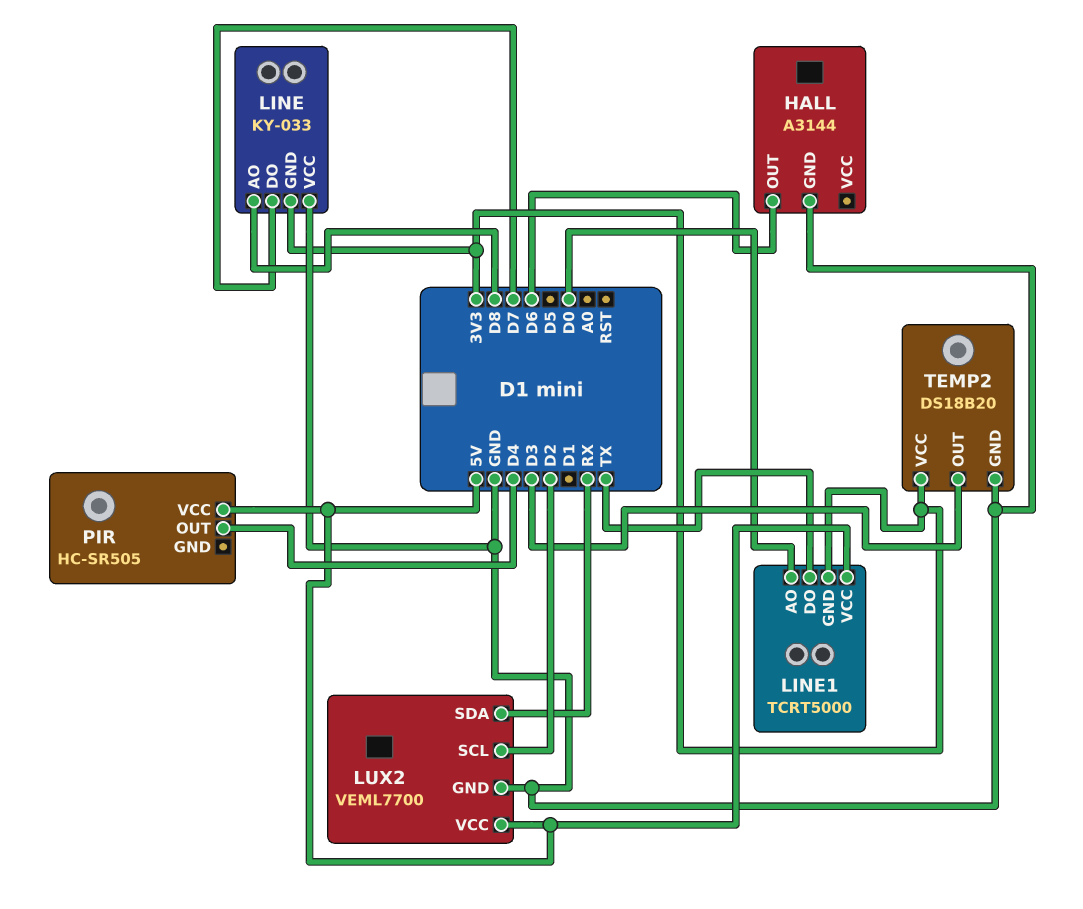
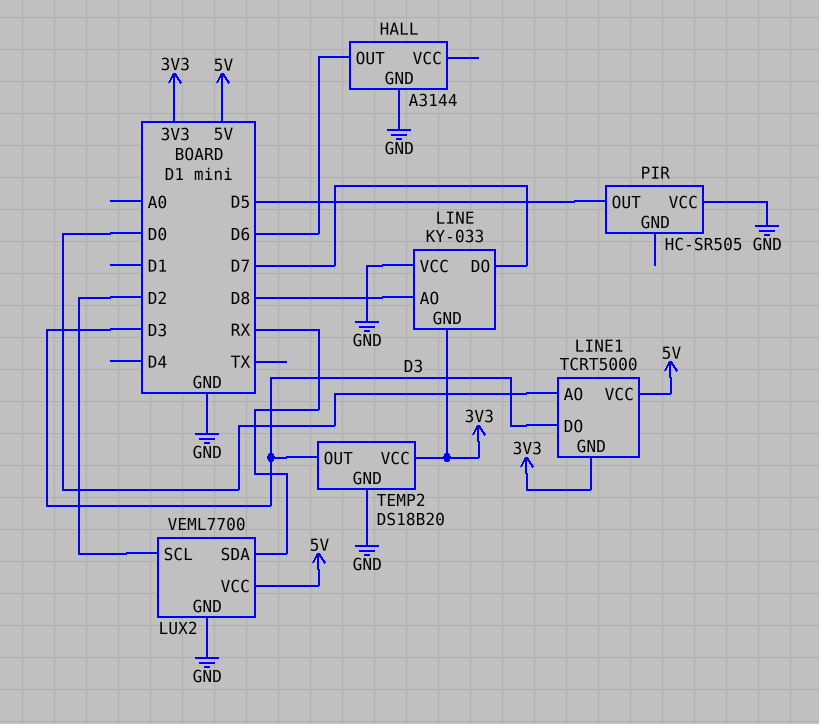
LINE1 pin DO: TX -> D3
PIR pin OUT: D4 -> D5
PIR pin VCC: 5V -> GND

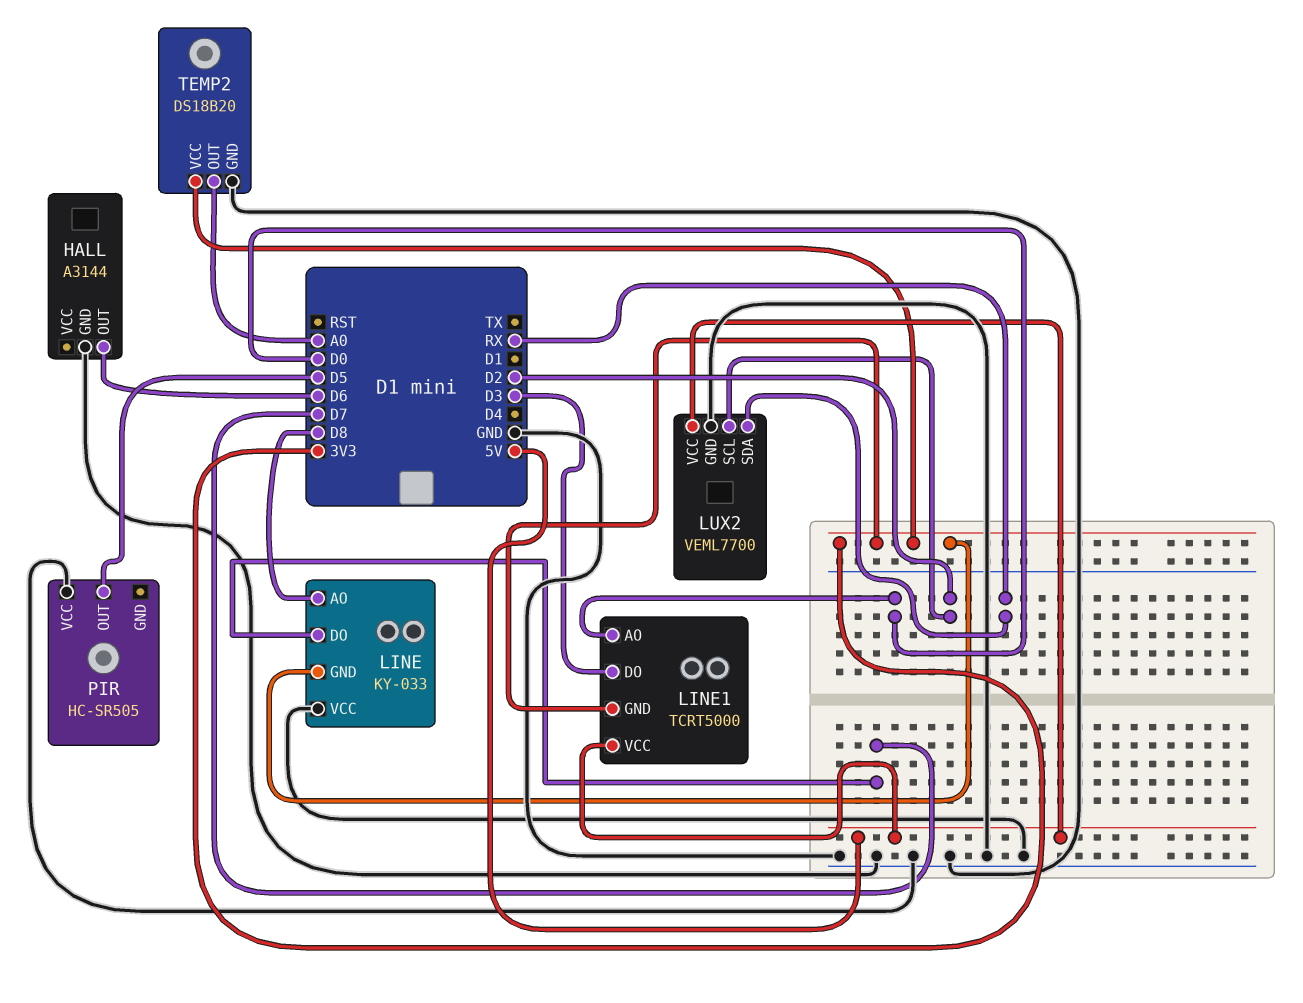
TEMP2 pin OUT: D3 -> A0

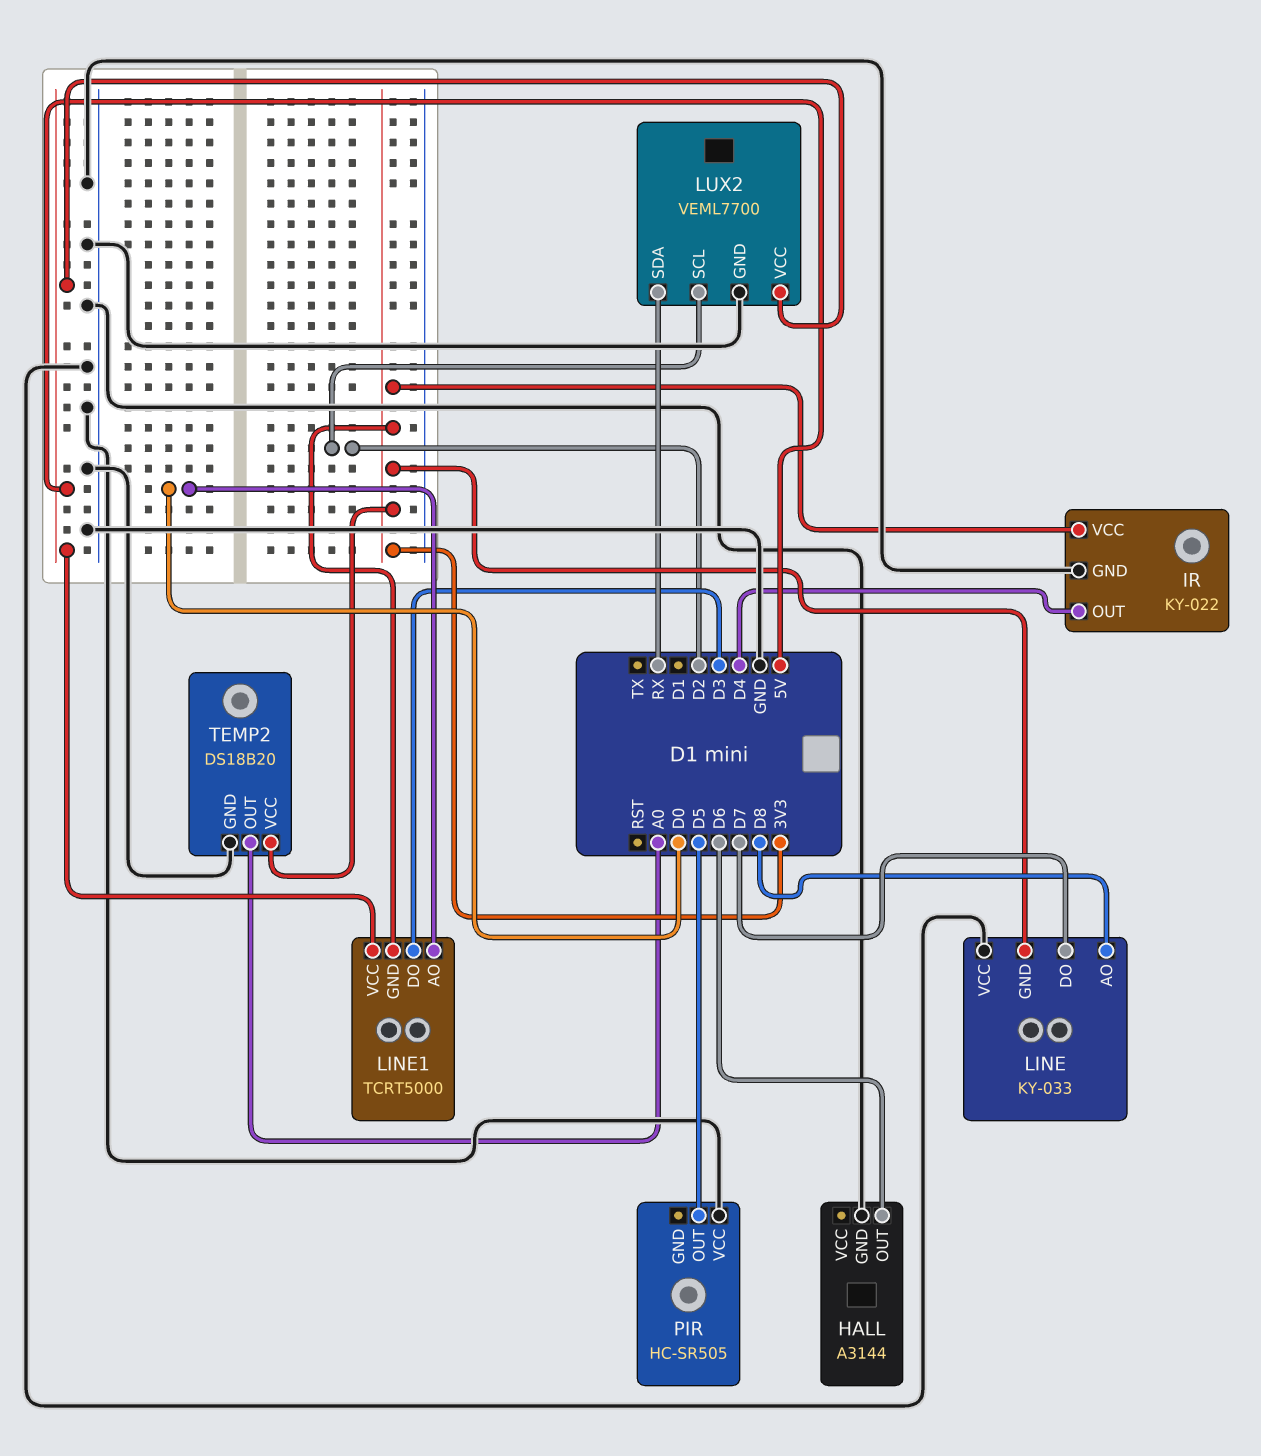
IR: none -> KY-022
IR pin GND: none -> GND
IR pin OUT: none -> D4
IR pin VCC: none -> 3V3

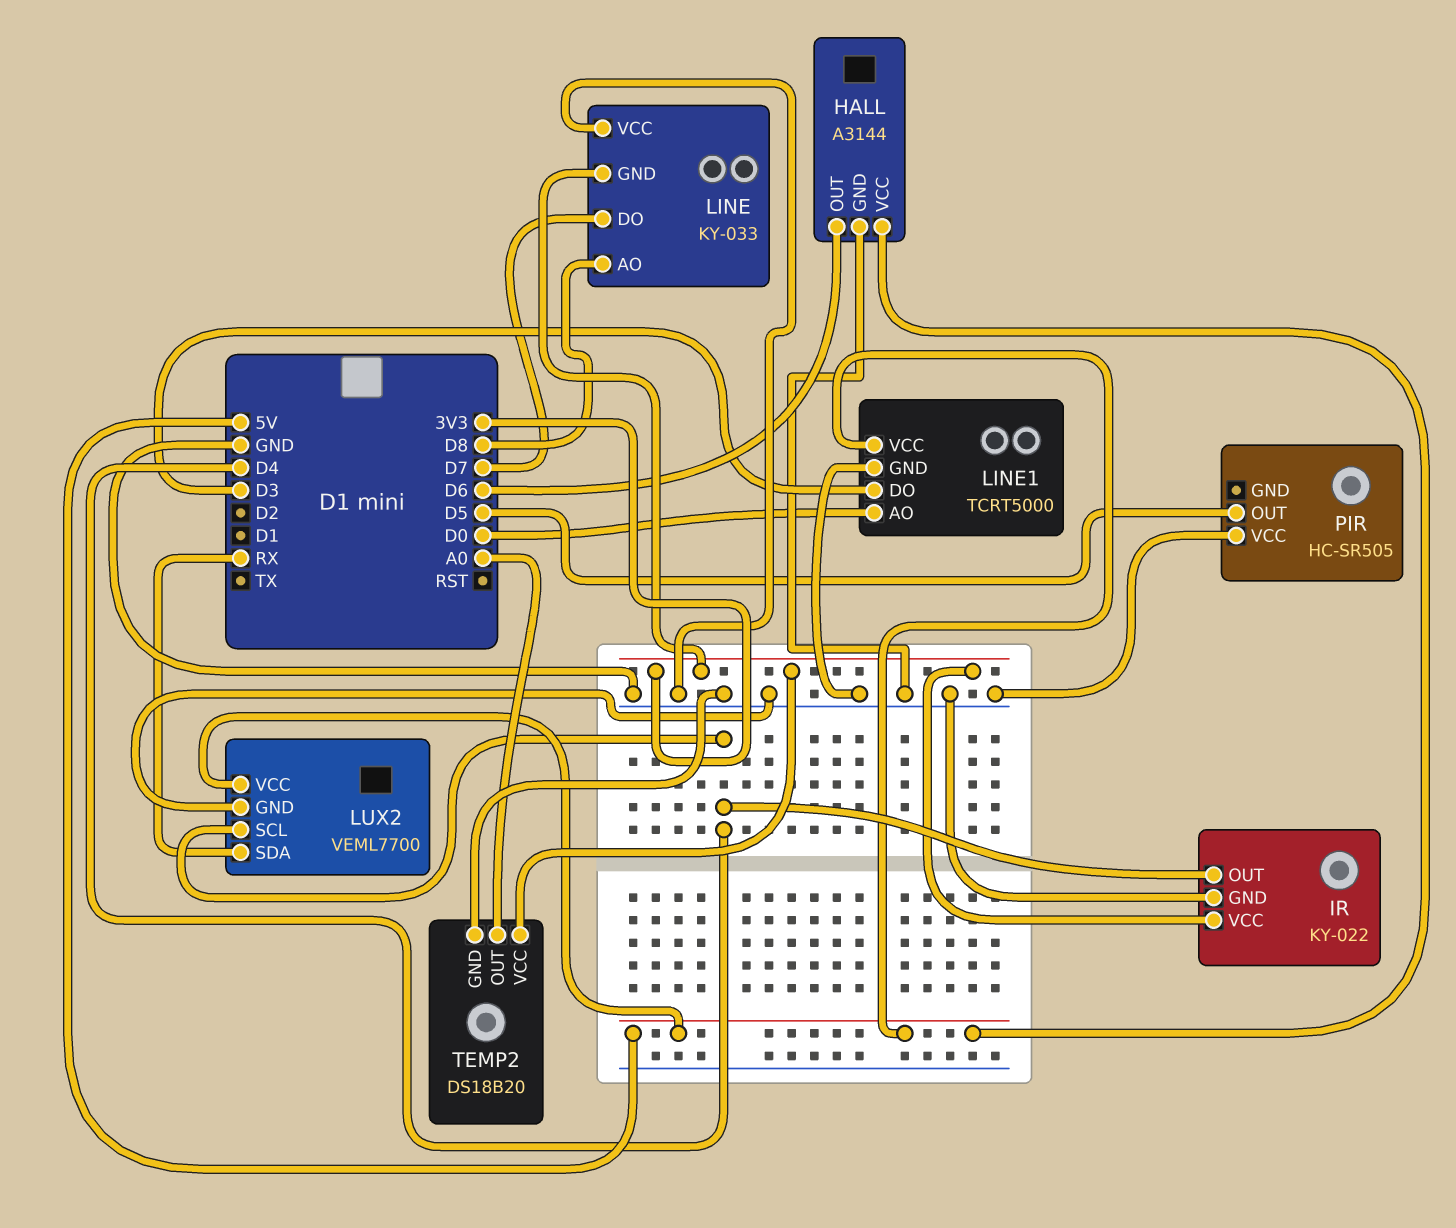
HALL pin VCC: none -> 5V
LINE1 pin GND: 3V3 -> GND
LUX2 pin SCL: D2 -> D4

